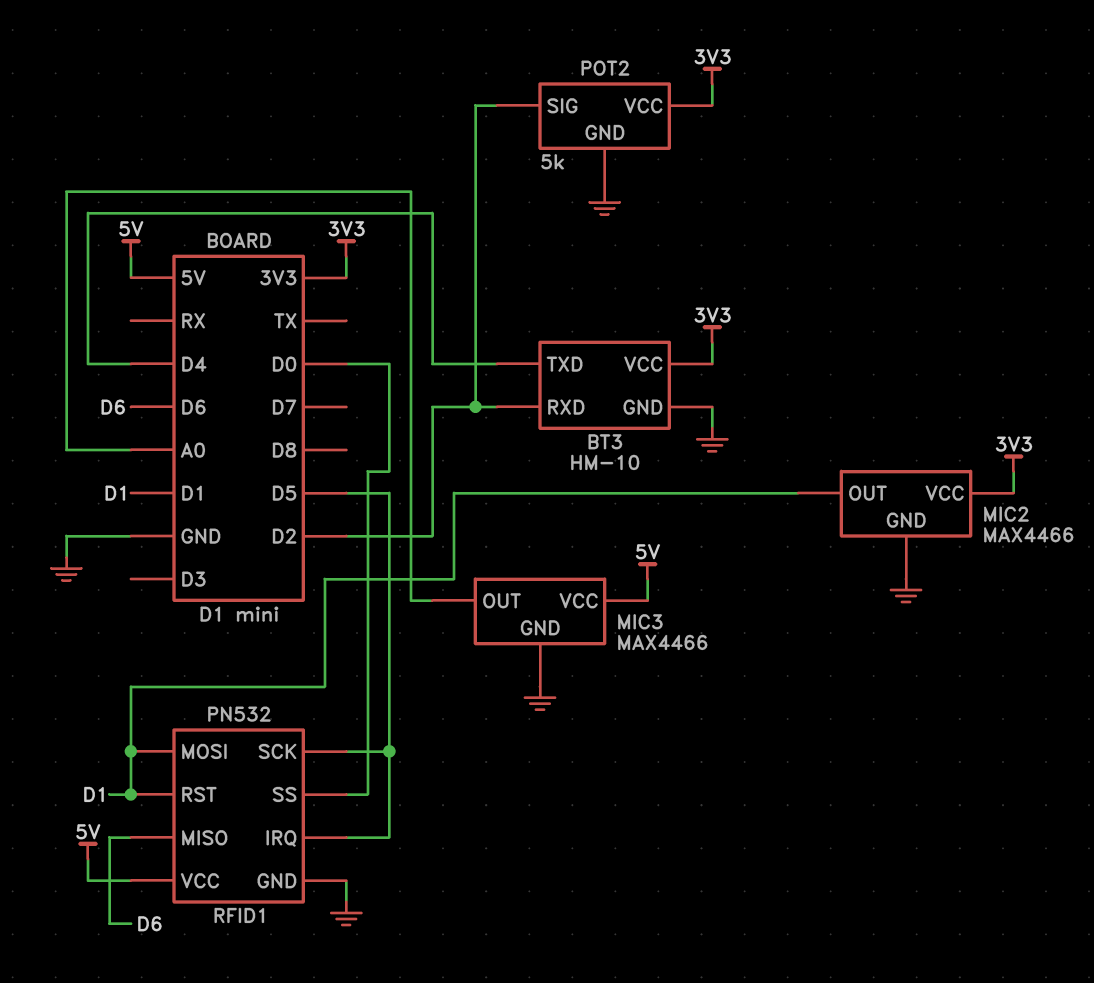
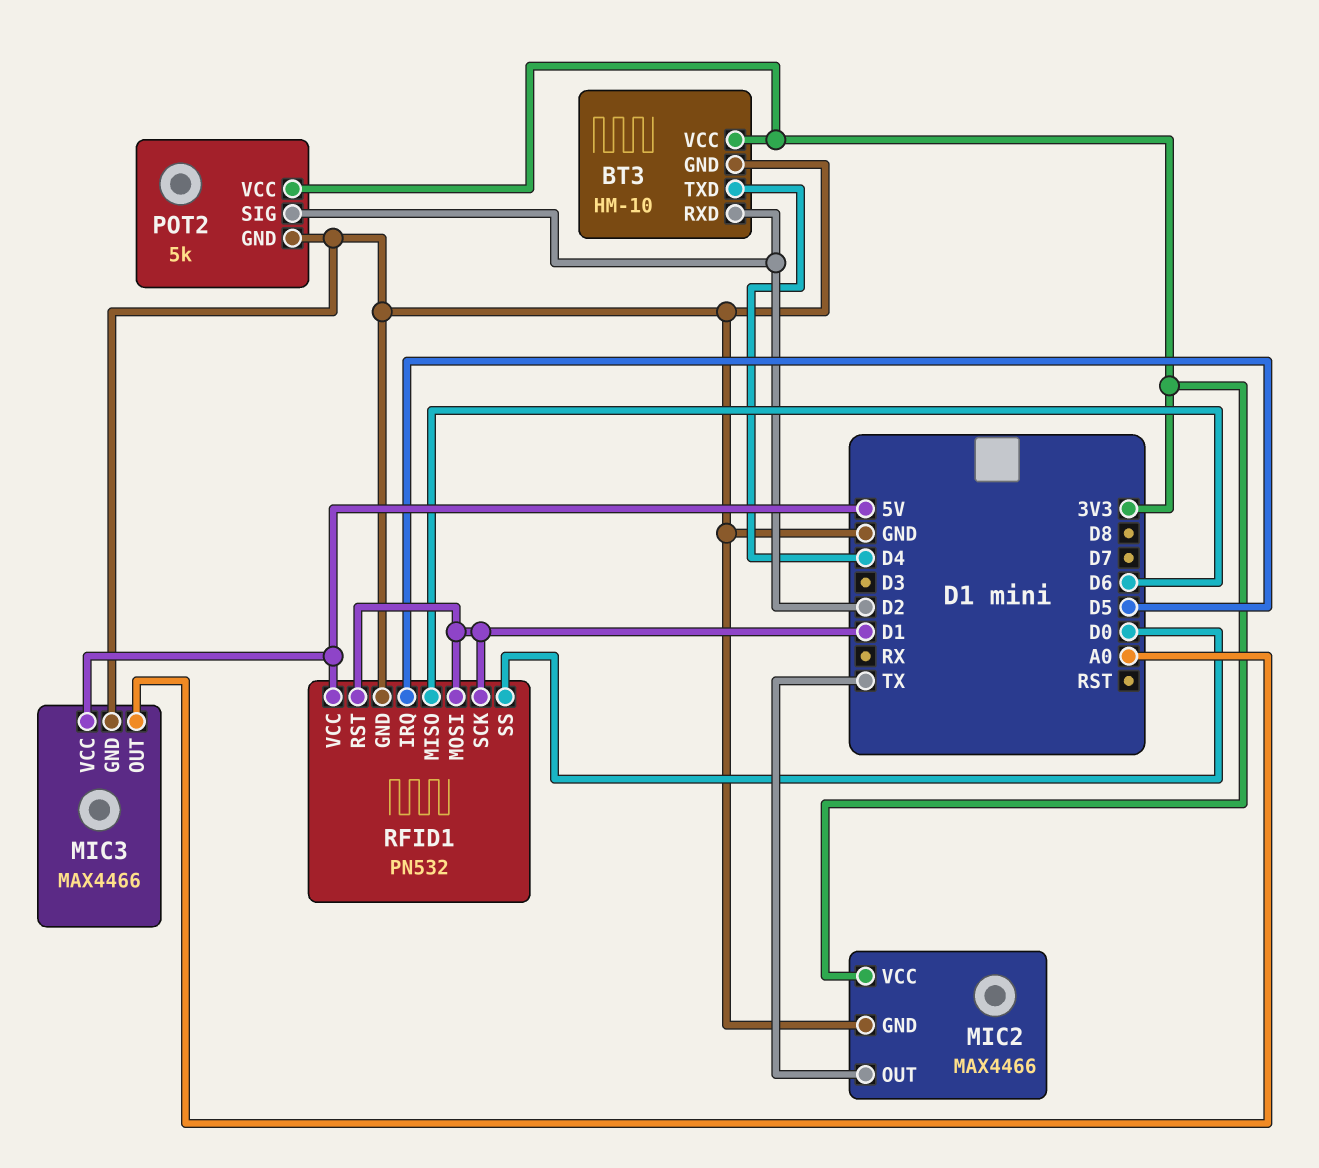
MIC2 pin OUT: D1 -> TX
RFID1 pin SCK: D5 -> D1

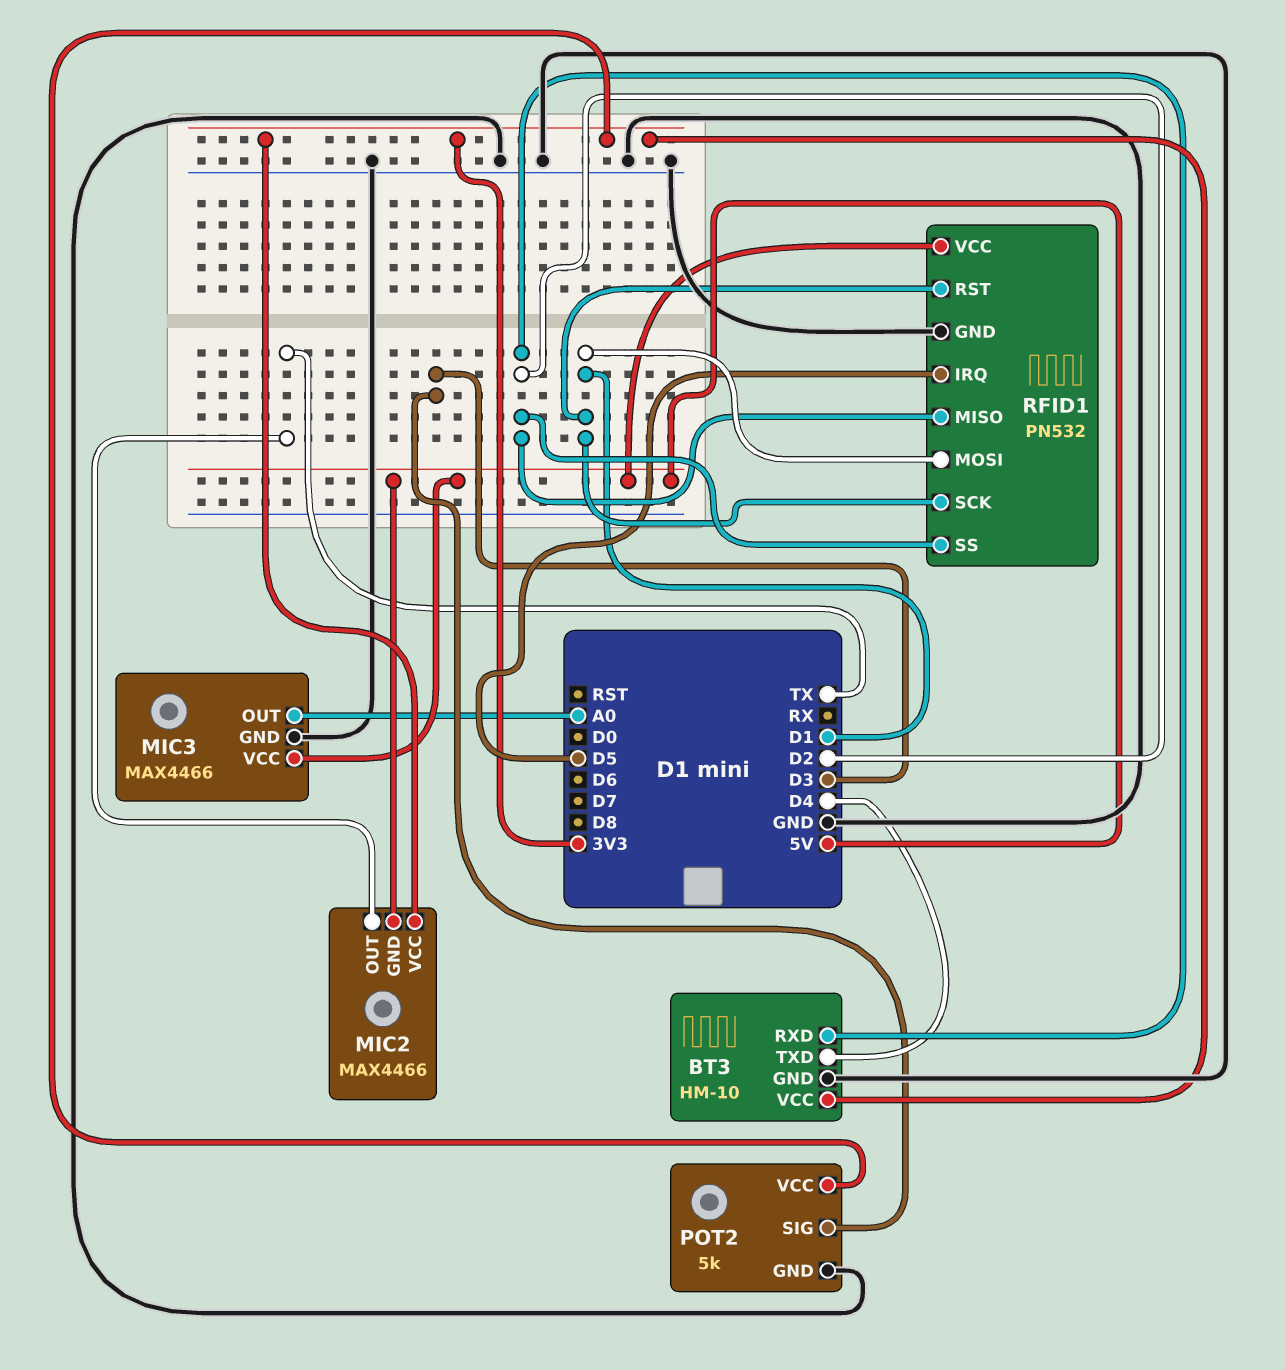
MIC2 pin GND: GND -> 5V
POT2 pin SIG: D2 -> D3
RFID1 pin MISO: D6 -> D2
RFID1 pin SS: D0 -> D2

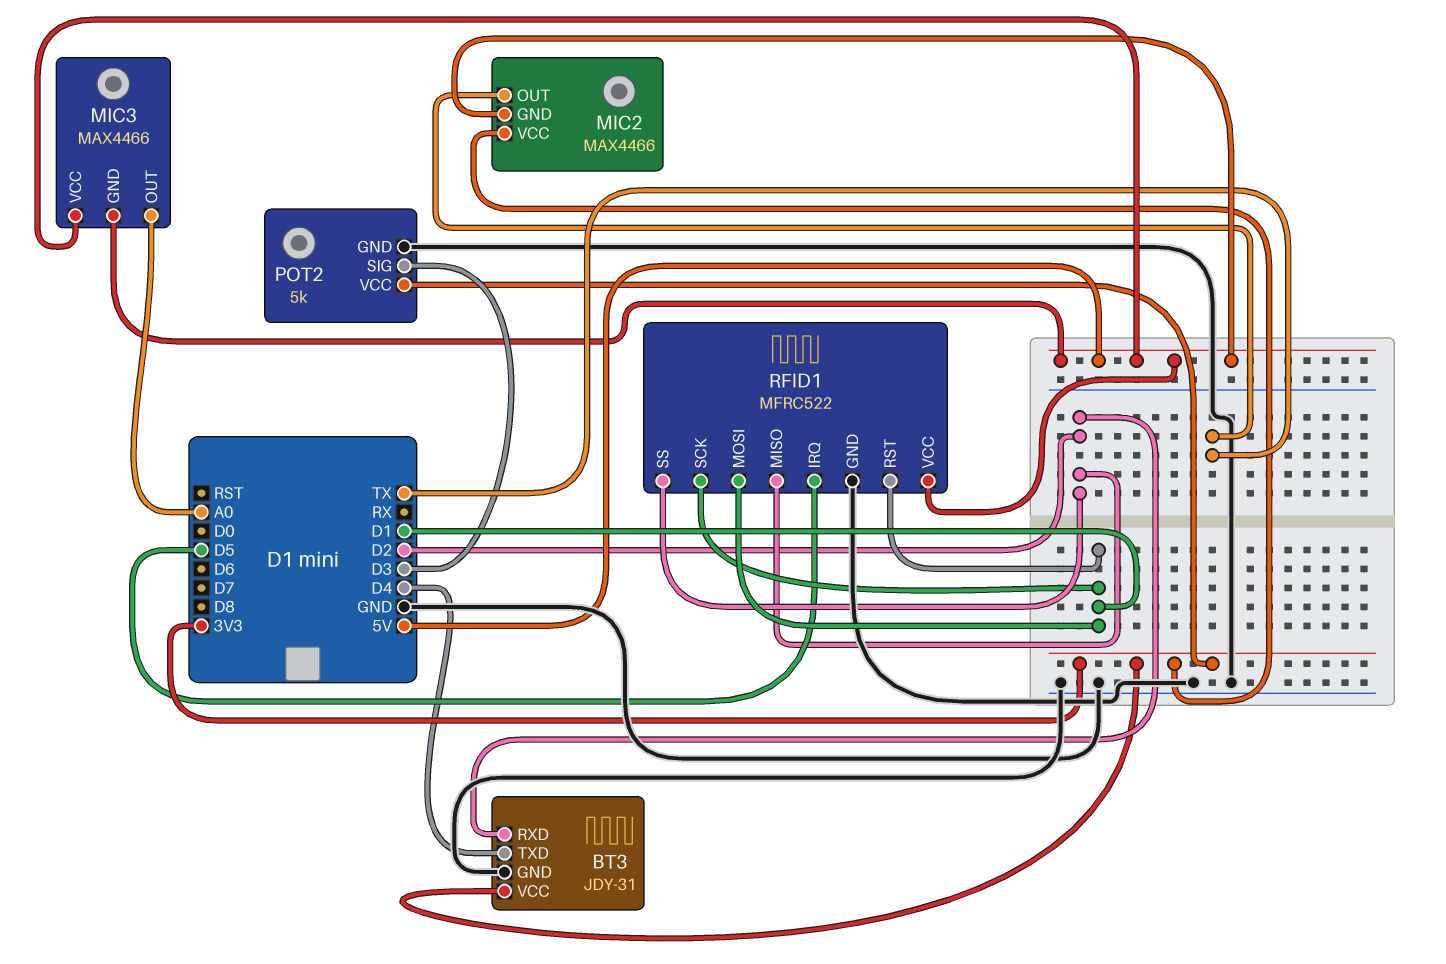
BT3: HM-10 -> JDY-31
MIC3 pin GND: GND -> 5V
RFID1: PN532 -> MFRC522

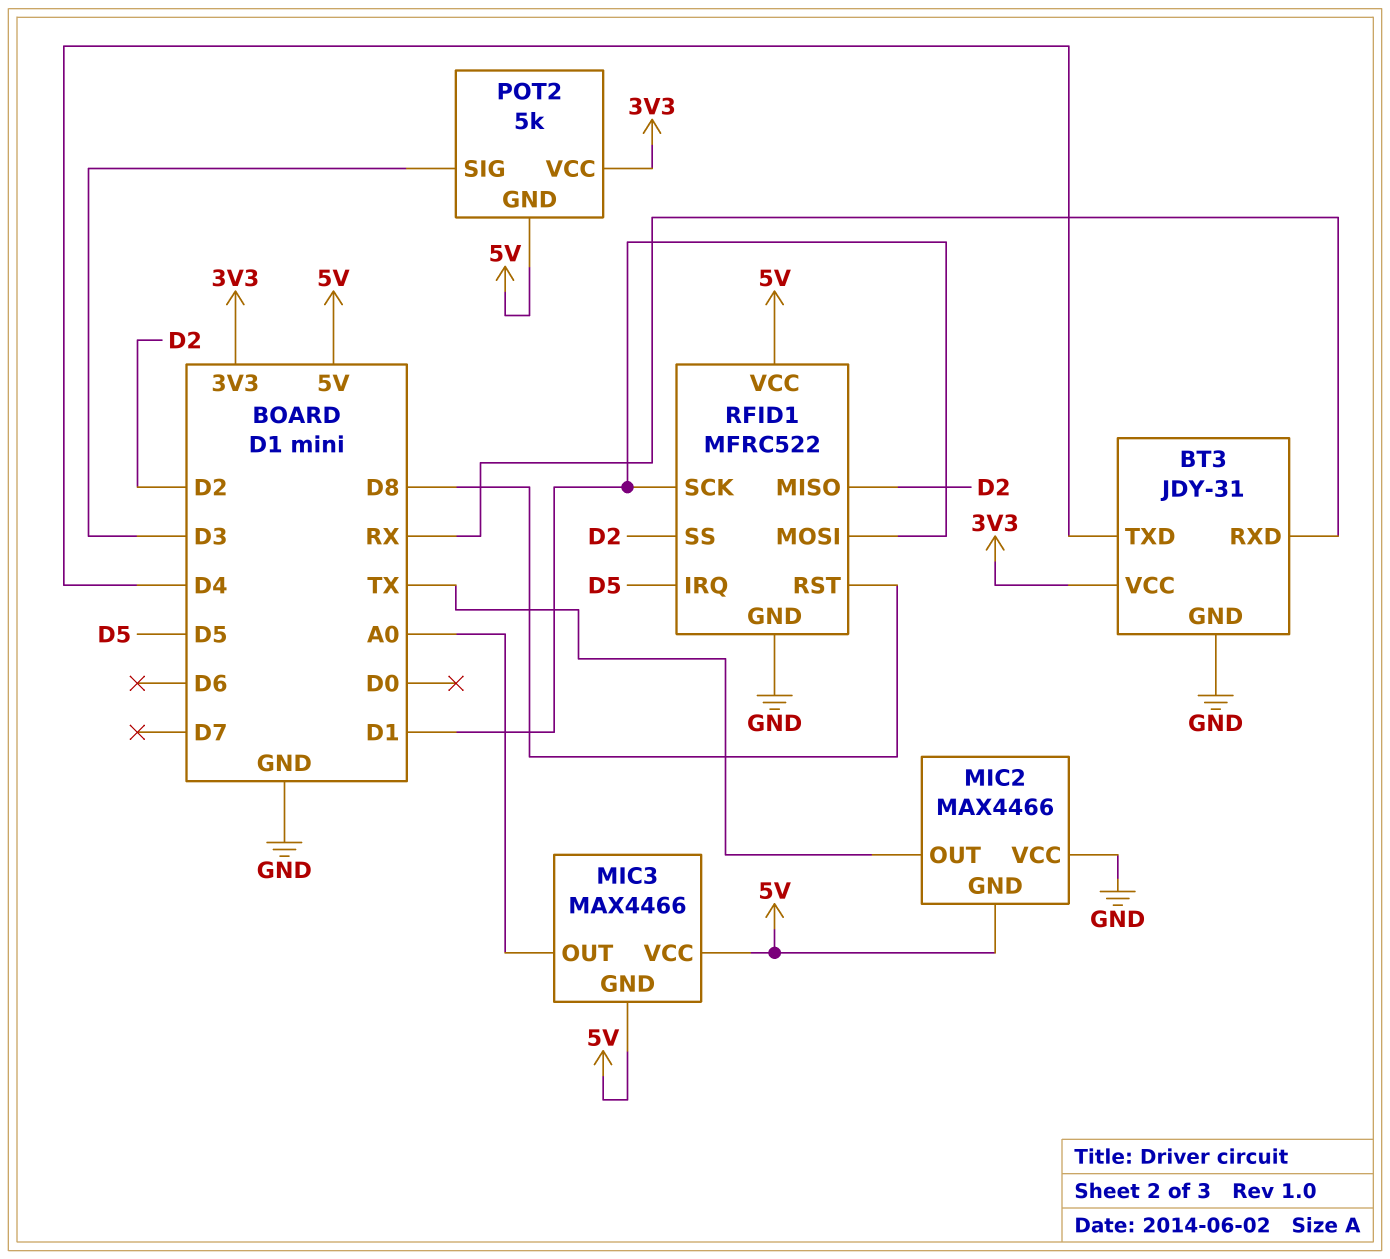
BT3 pin RXD: D2 -> RX
MIC2 pin VCC: 3V3 -> GND
POT2 pin GND: GND -> 5V
RFID1 pin RST: D1 -> D8

